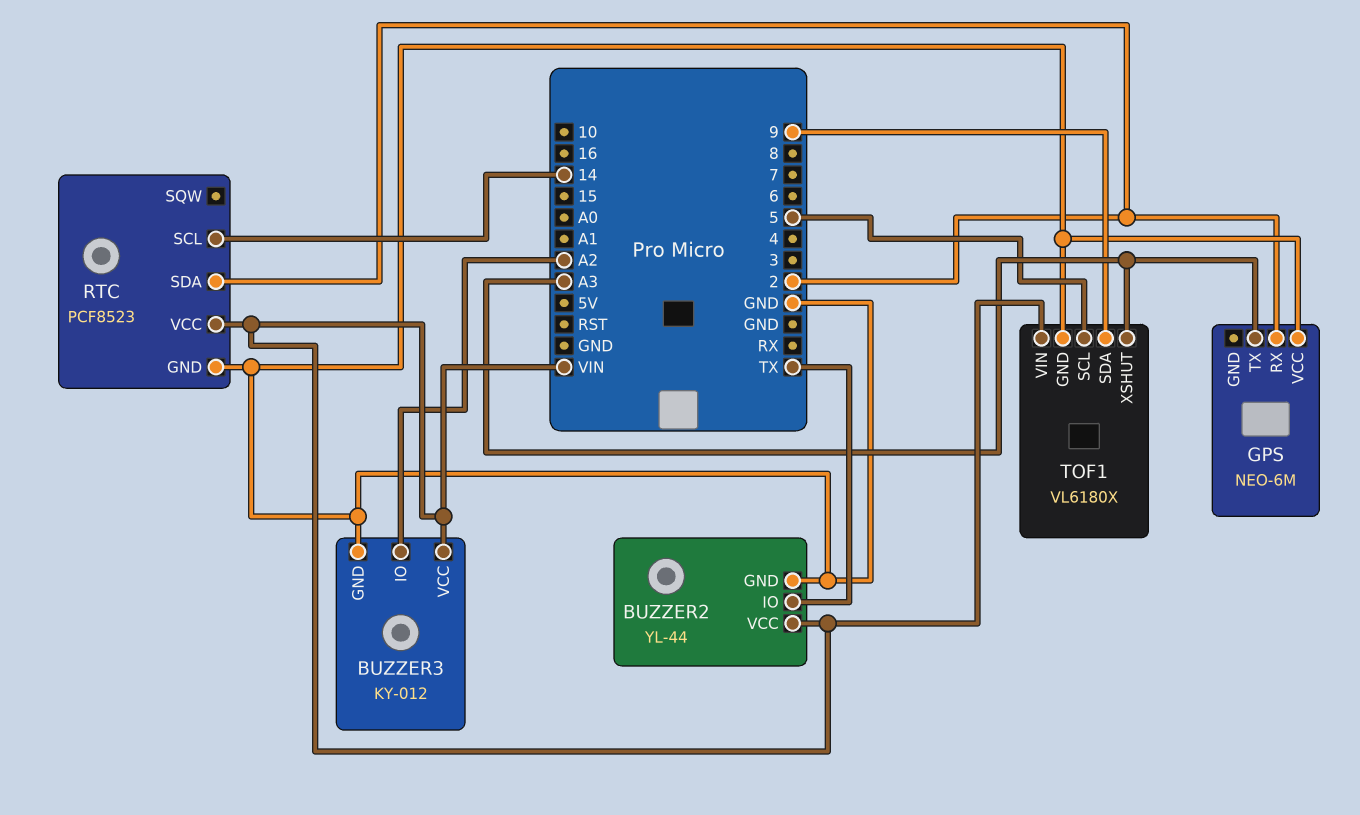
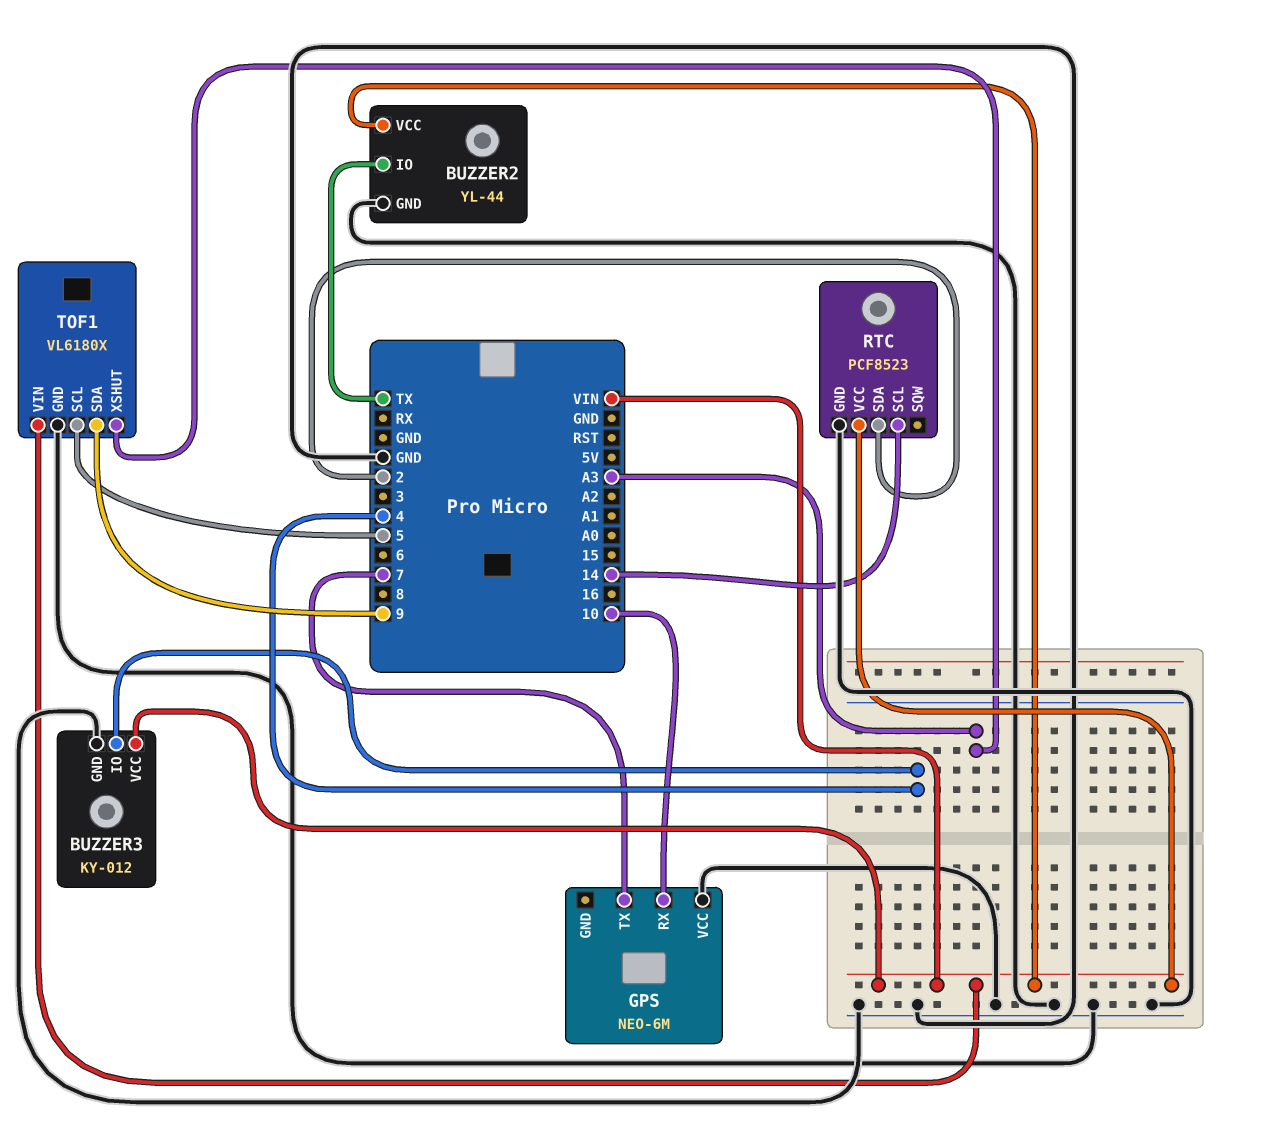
BUZZER3 pin IO: A2 -> 4
GPS pin RX: 2 -> 10
GPS pin TX: A3 -> 7

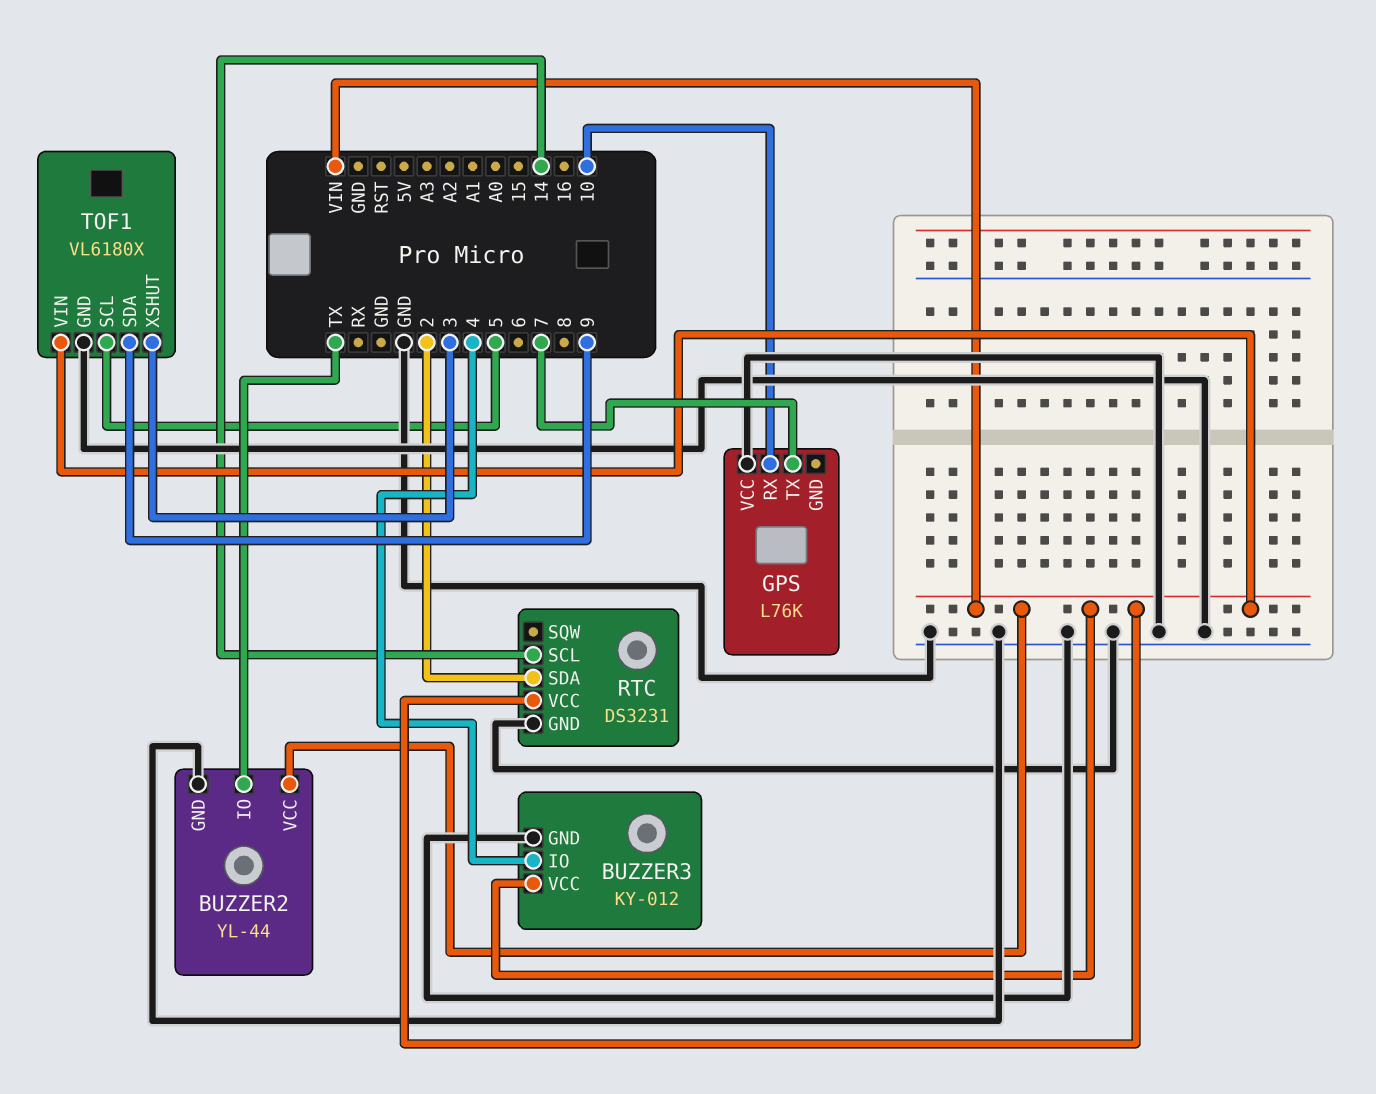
GPS: NEO-6M -> L76K
RTC: PCF8523 -> DS3231
TOF1 pin XSHUT: A3 -> 3

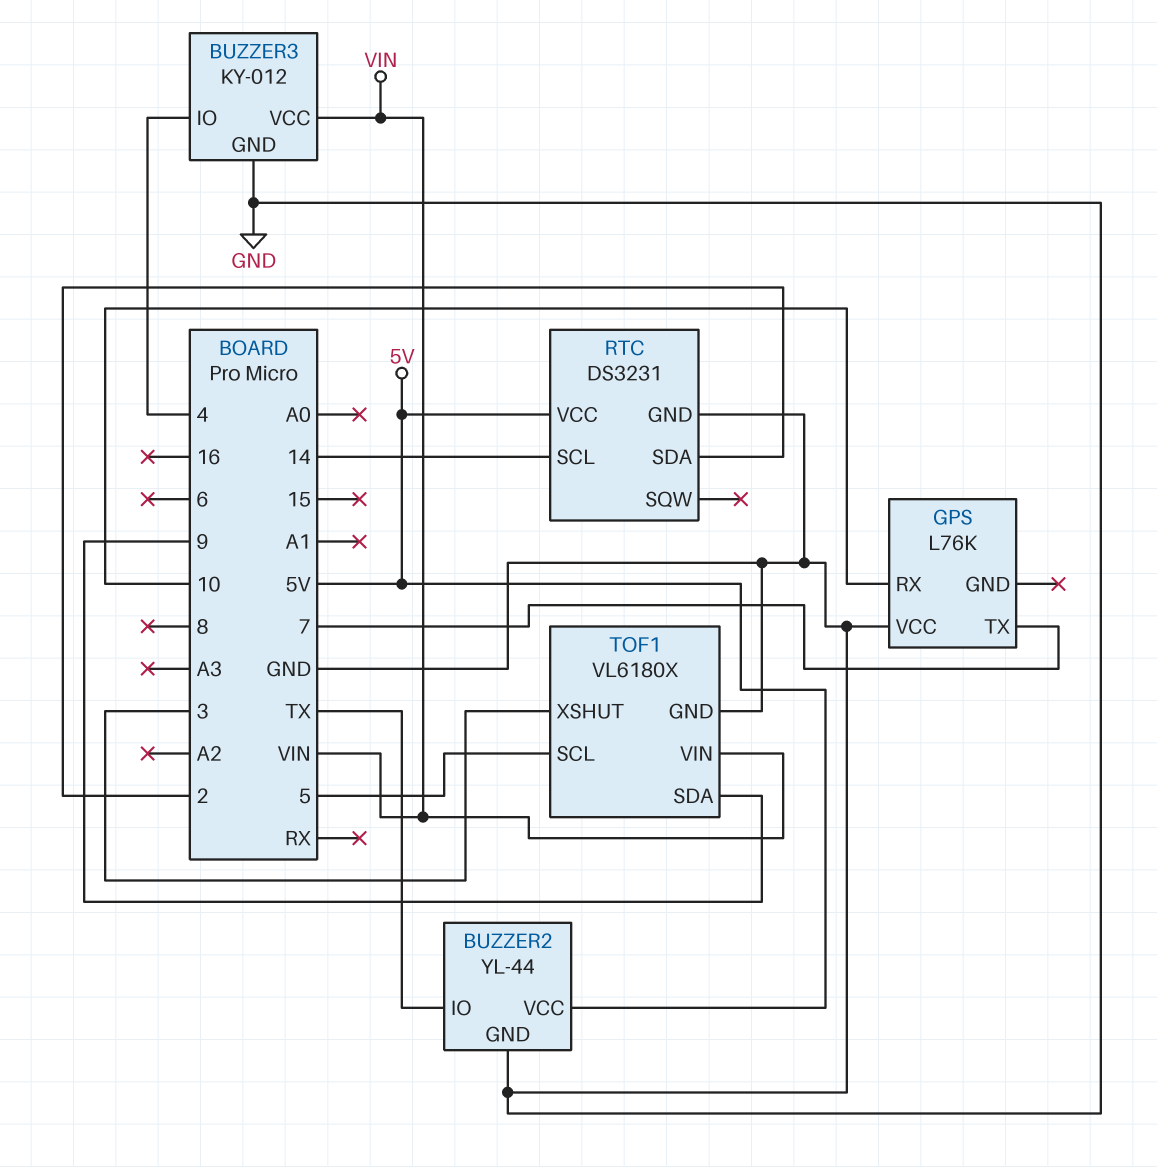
BUZZER2 pin VCC: VIN -> 5V
RTC pin VCC: VIN -> 5V

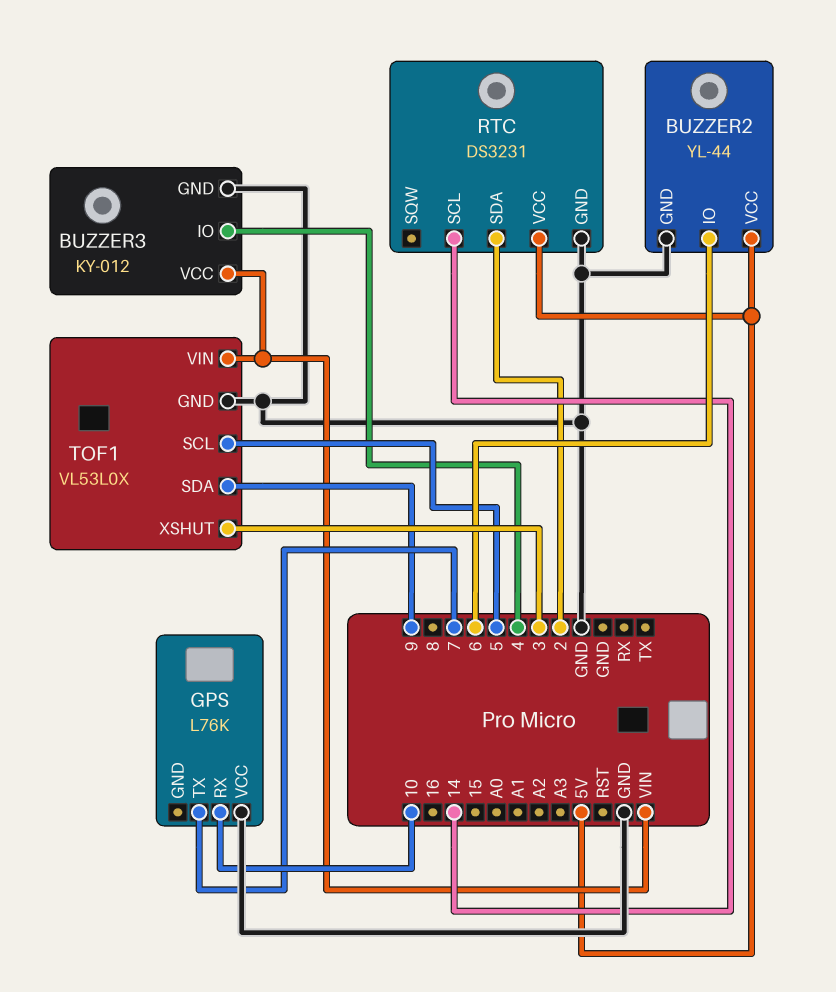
BUZZER2 pin IO: TX -> 6
TOF1: VL6180X -> VL53L0X

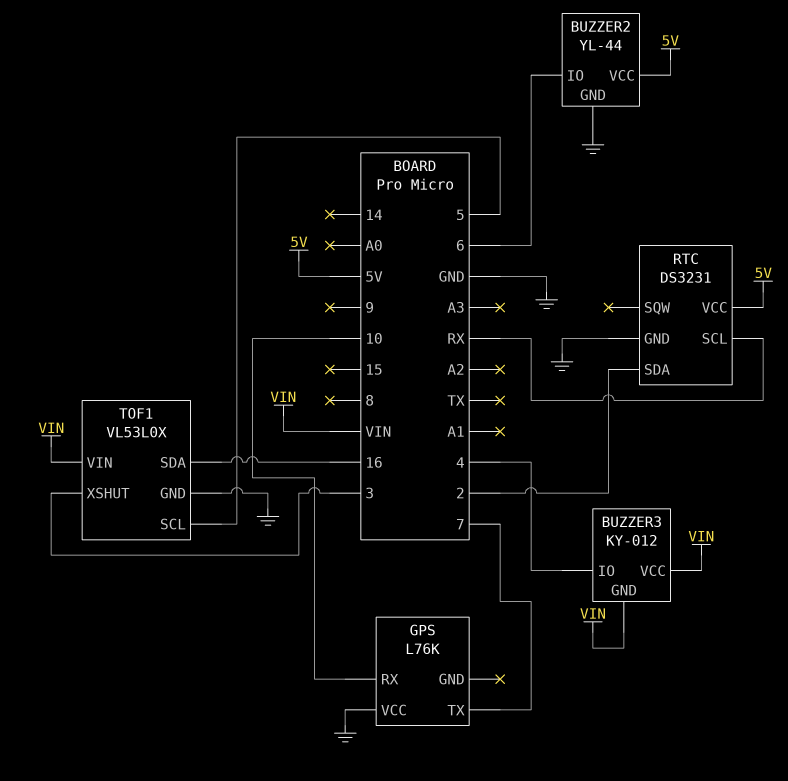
BUZZER3 pin GND: GND -> VIN
RTC pin SCL: 14 -> RX
TOF1 pin SDA: 9 -> 16

